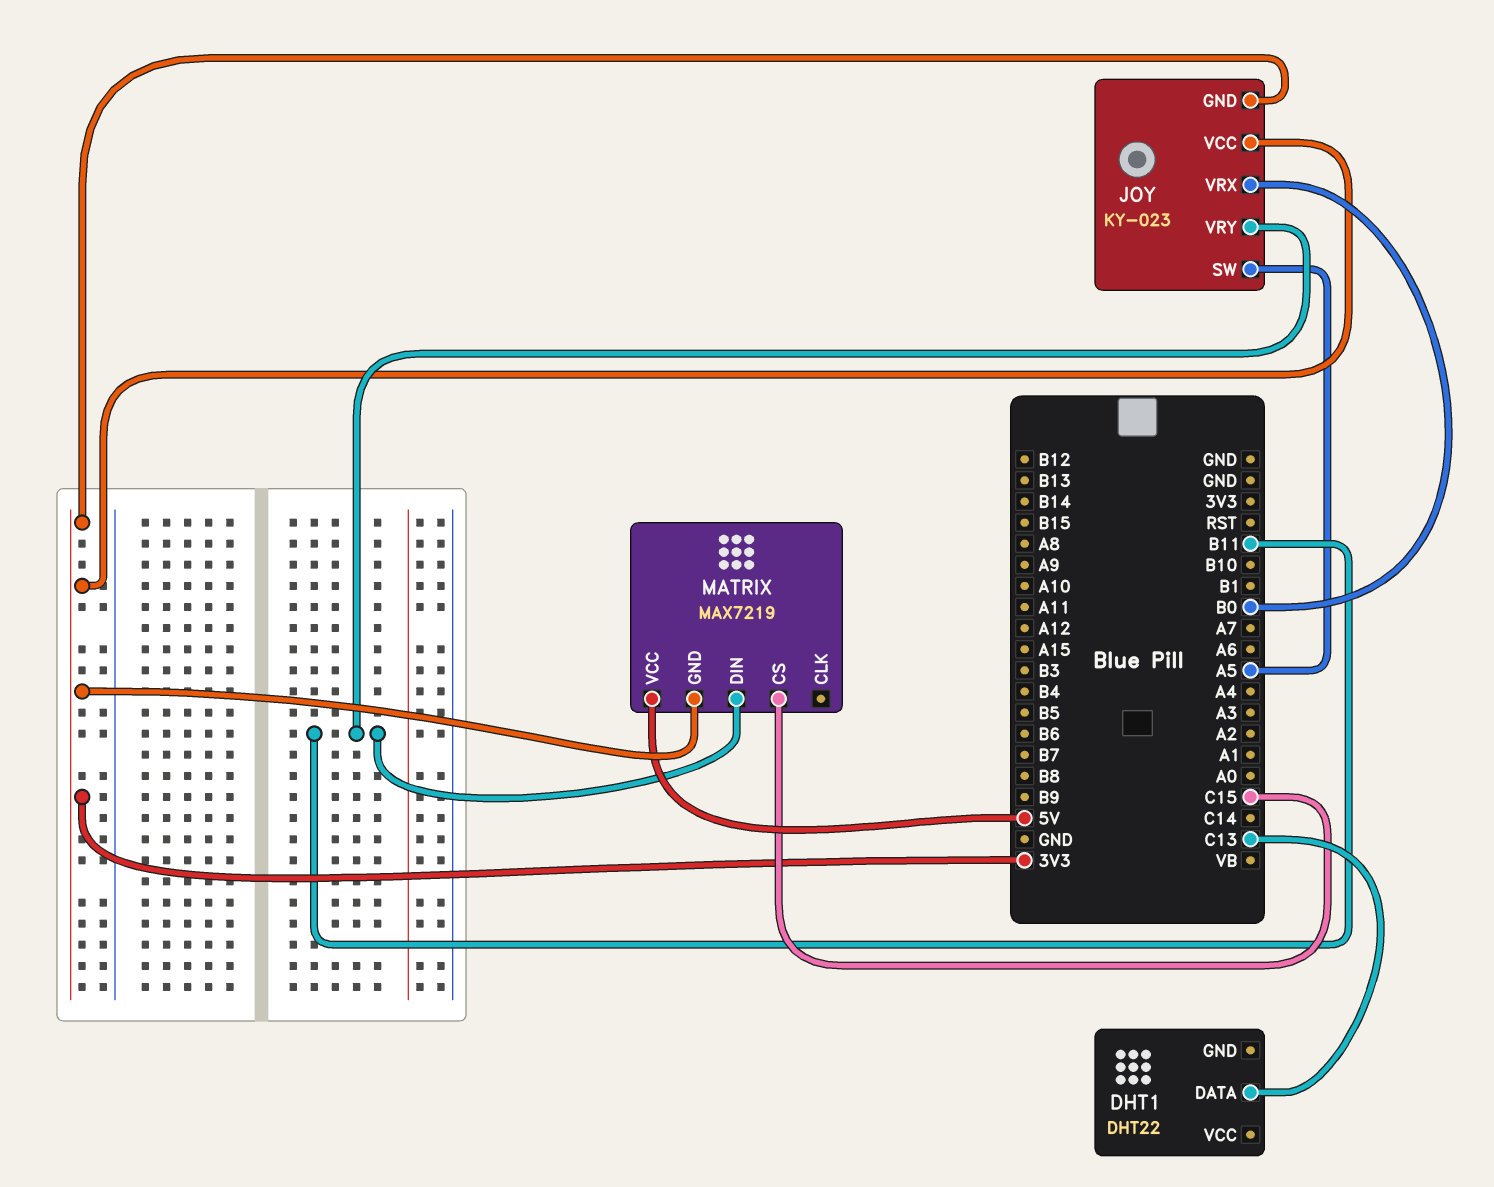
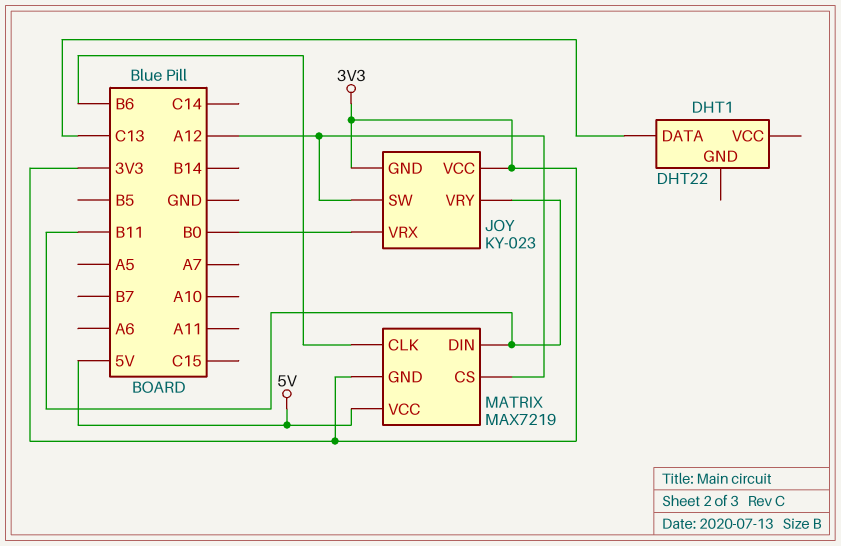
JOY pin SW: A5 -> A12
MATRIX pin CLK: none -> B6
MATRIX pin CS: C15 -> A12

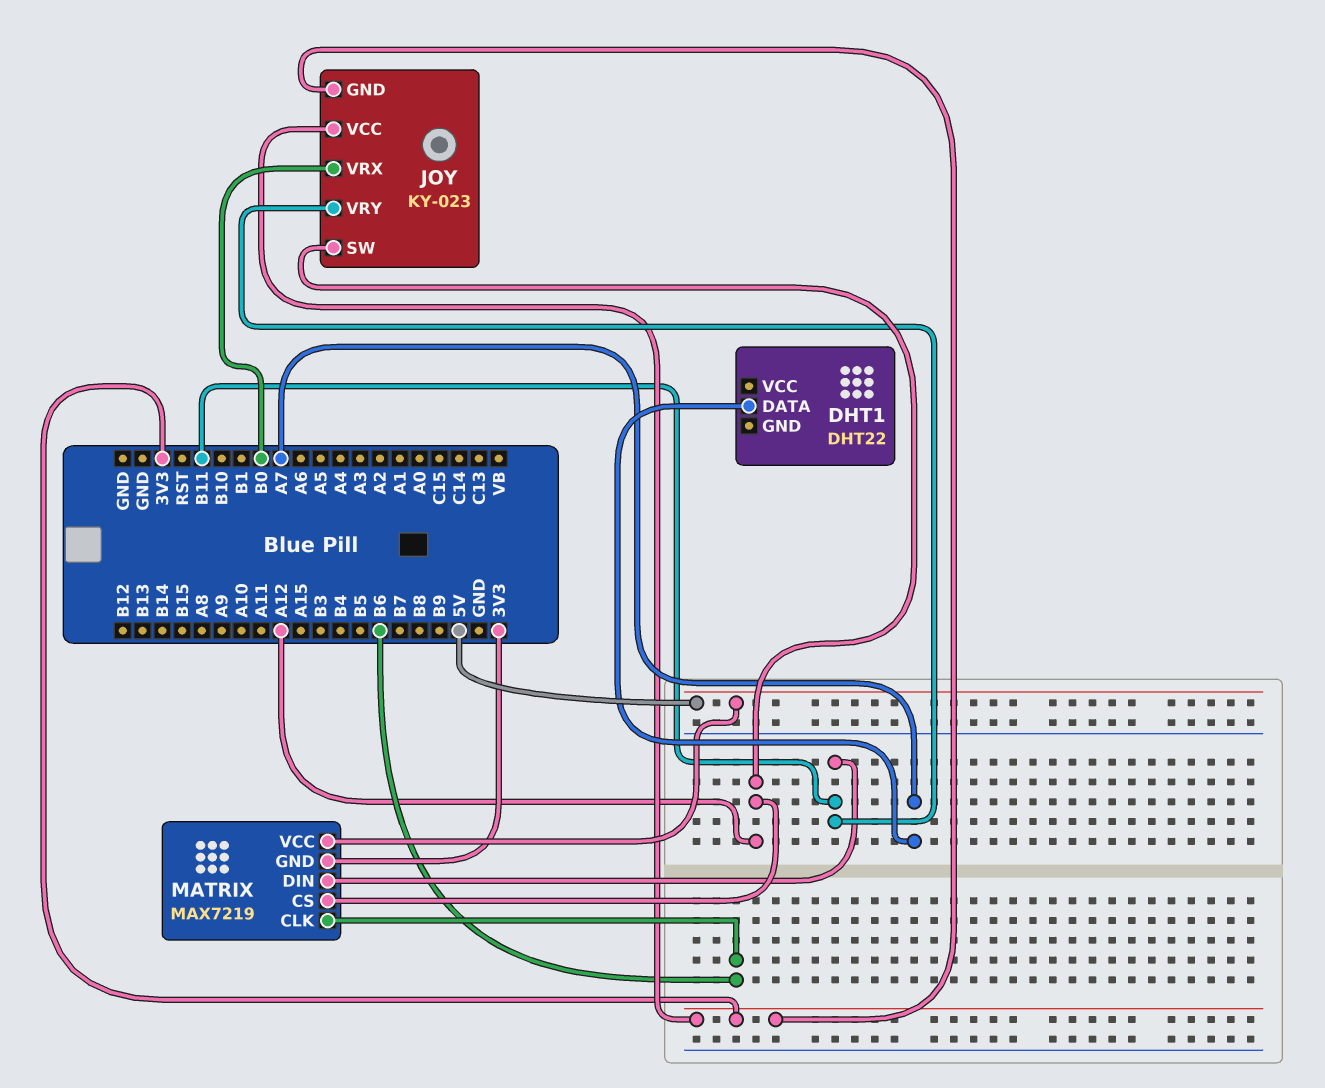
DHT1 pin DATA: C13 -> A7

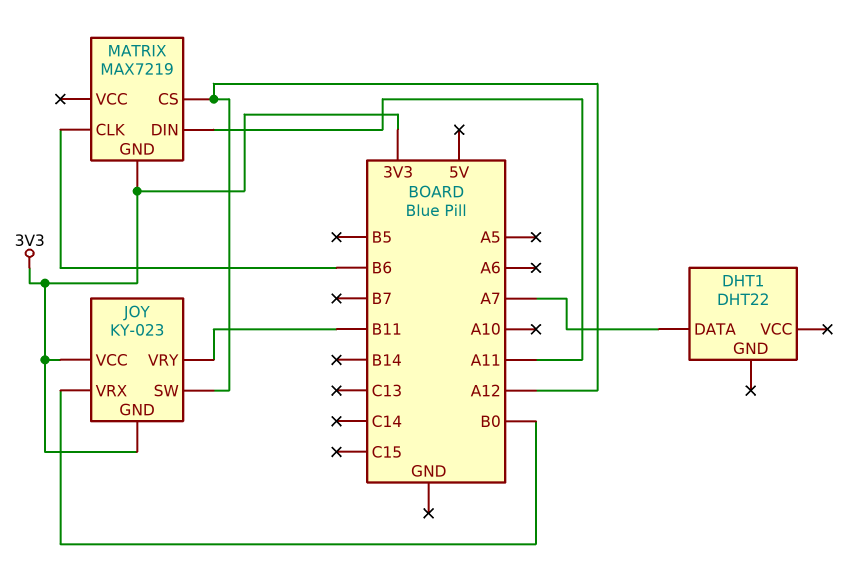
MATRIX pin DIN: B11 -> A11
MATRIX pin VCC: 5V -> none

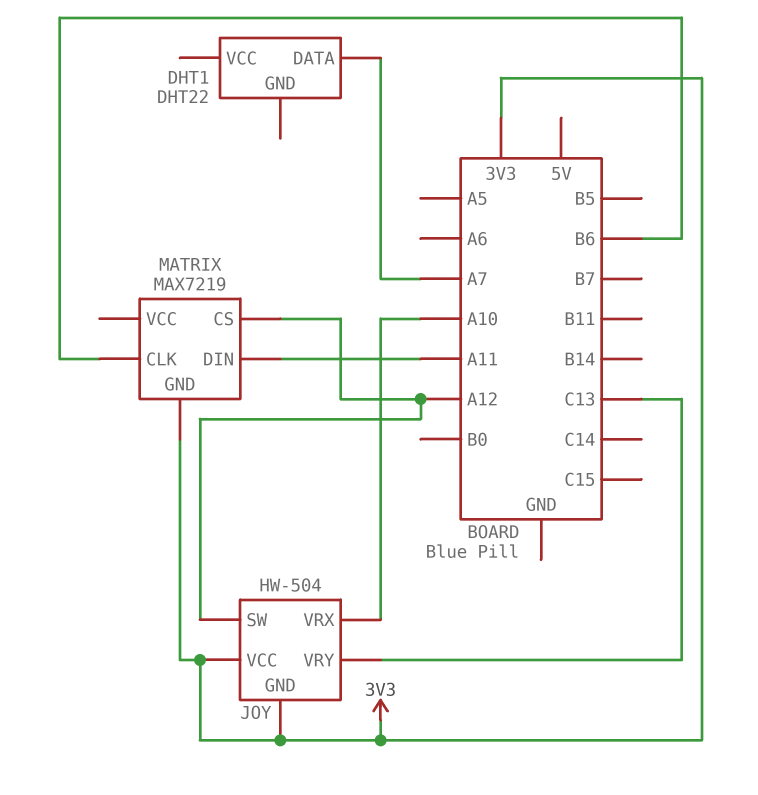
JOY: KY-023 -> HW-504
JOY pin VRX: B0 -> A10
JOY pin VRY: B11 -> C13

